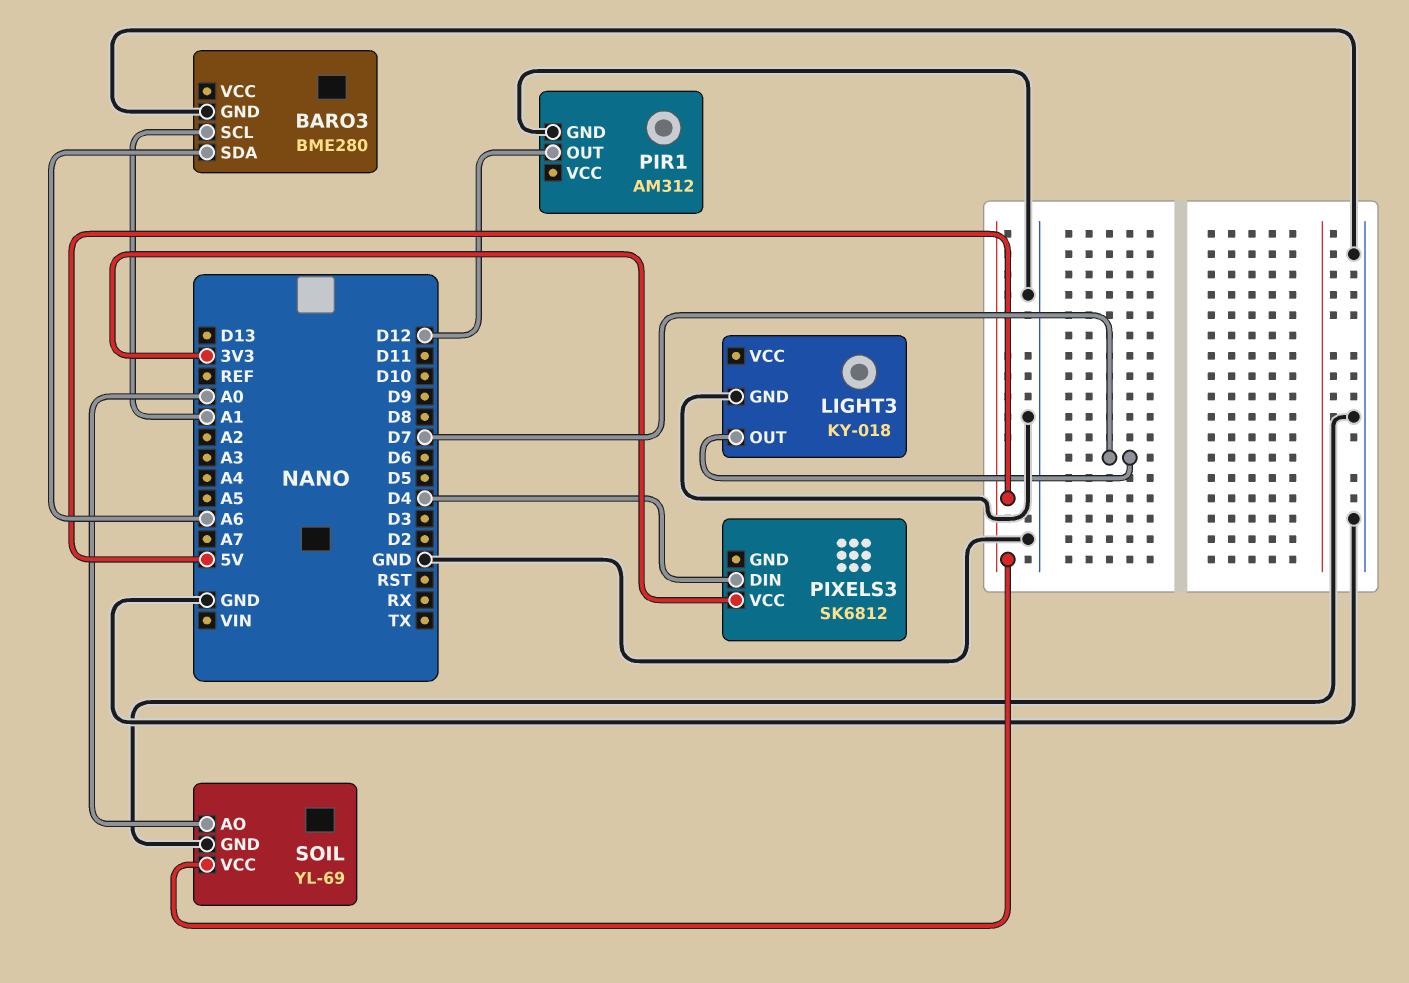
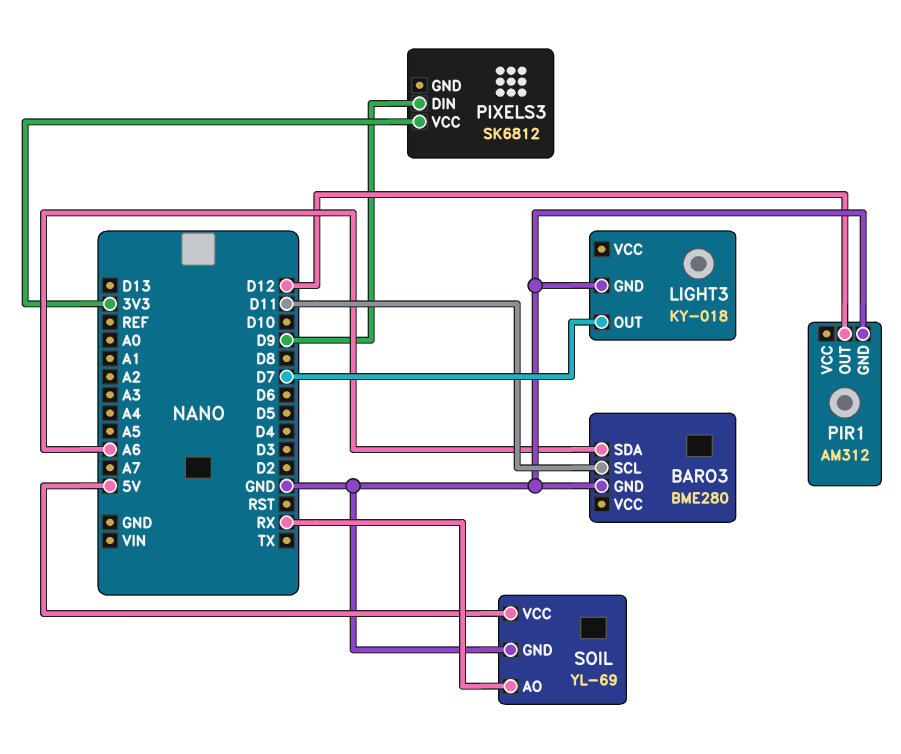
BARO3 pin SCL: A1 -> D11
PIXELS3 pin DIN: D4 -> D9
SOIL pin AO: A0 -> RX

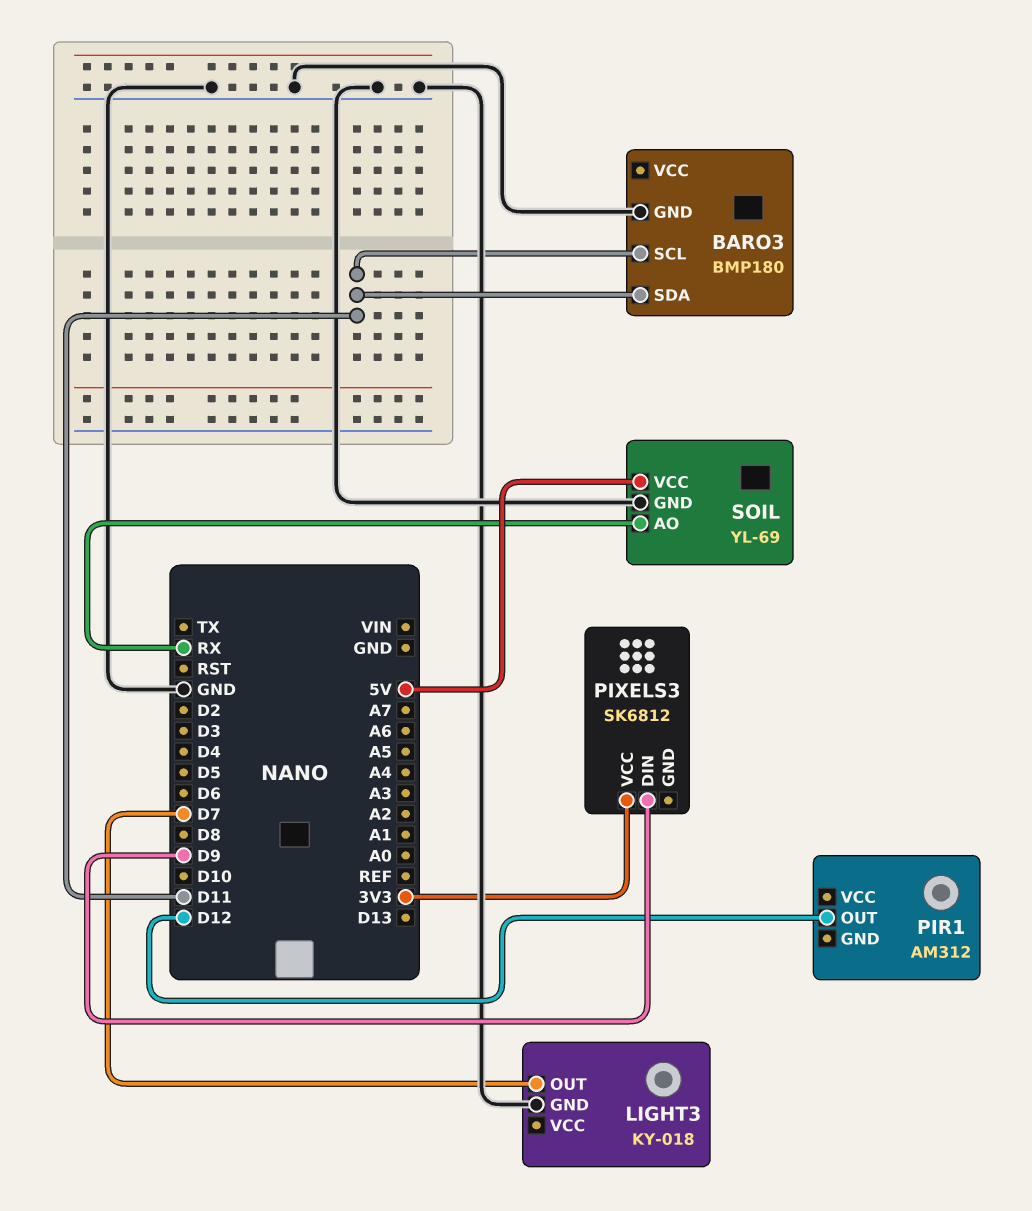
BARO3: BME280 -> BMP180
BARO3 pin SDA: A6 -> D11
PIR1 pin GND: GND -> none

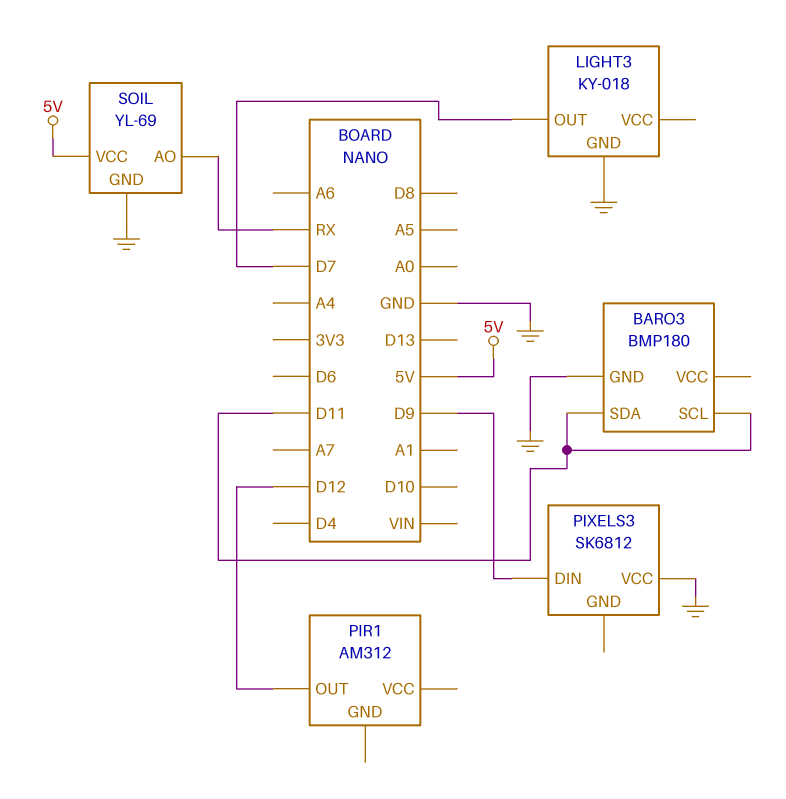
PIXELS3 pin VCC: 3V3 -> GND

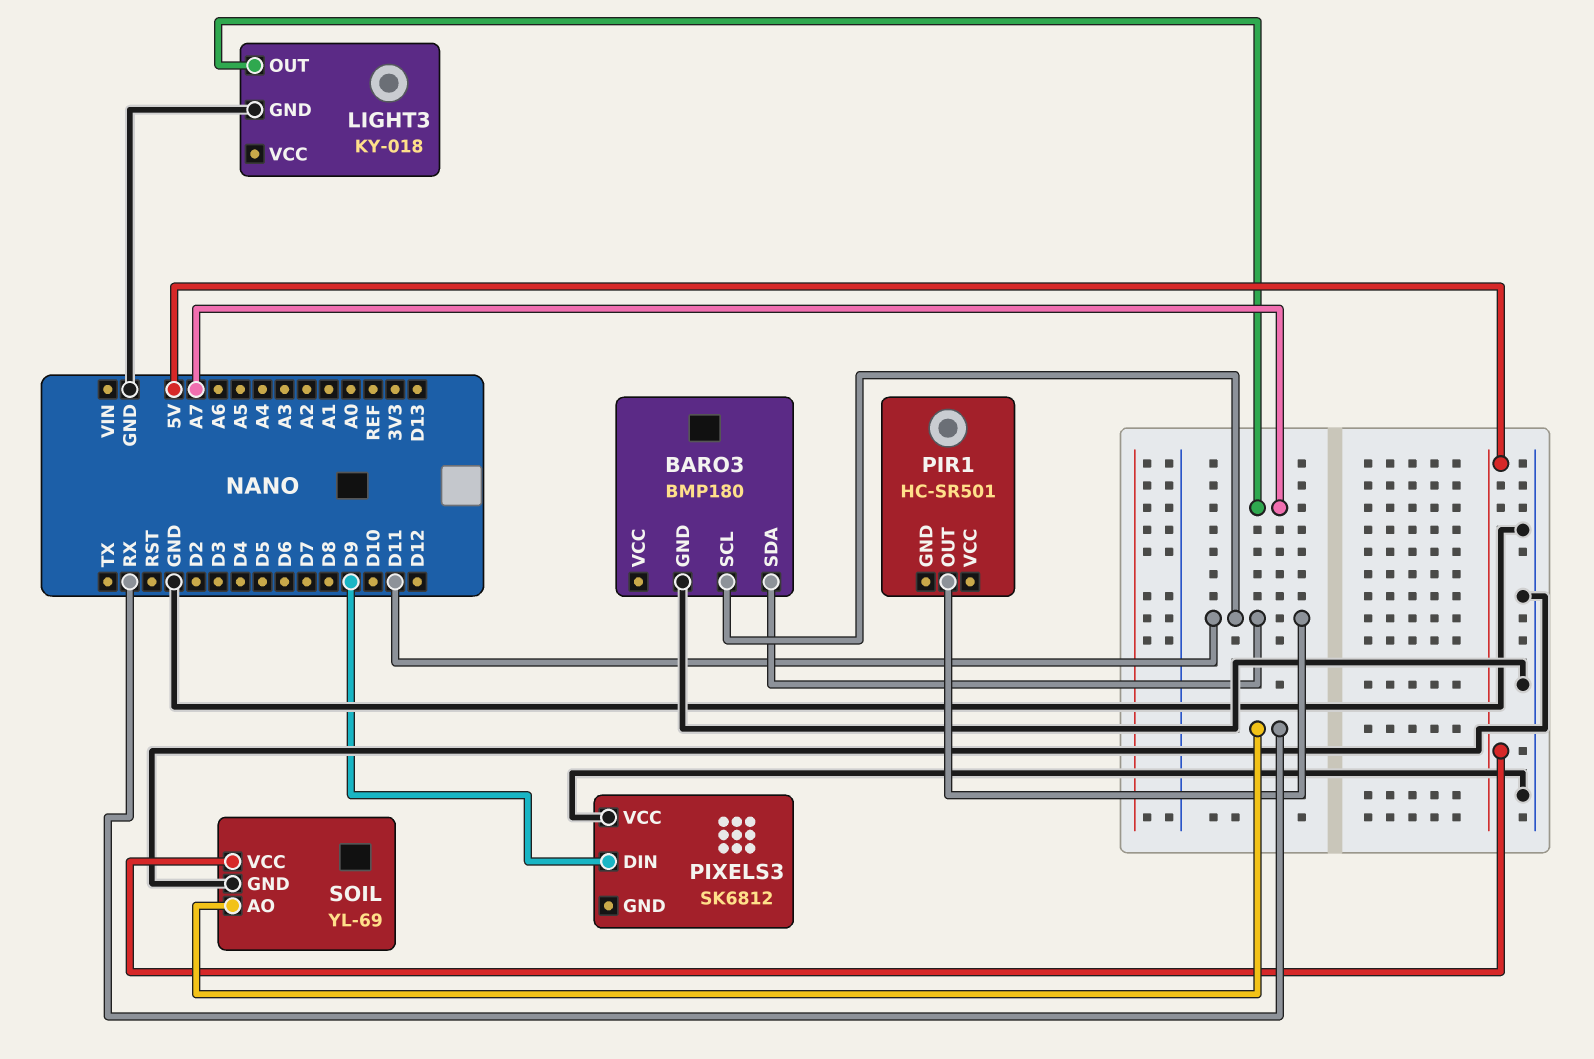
LIGHT3 pin OUT: D7 -> A7
PIR1: AM312 -> HC-SR501
PIR1 pin OUT: D12 -> D11

